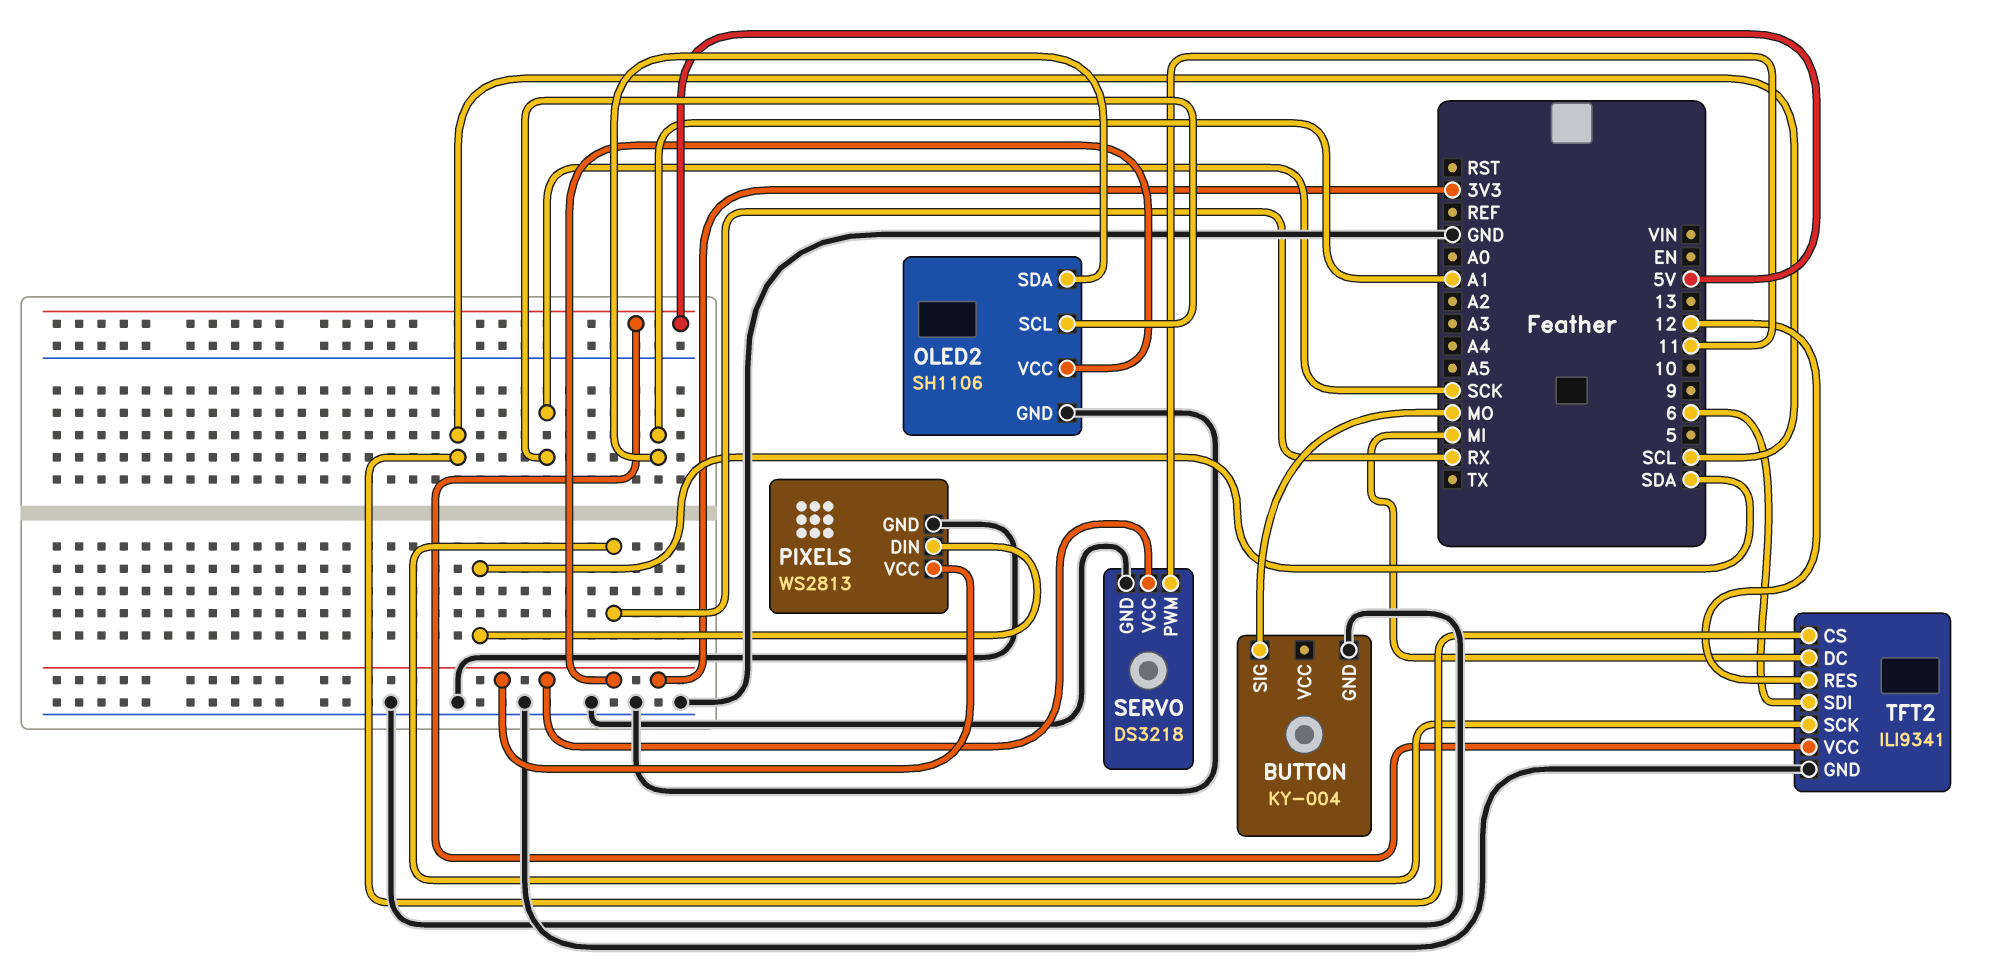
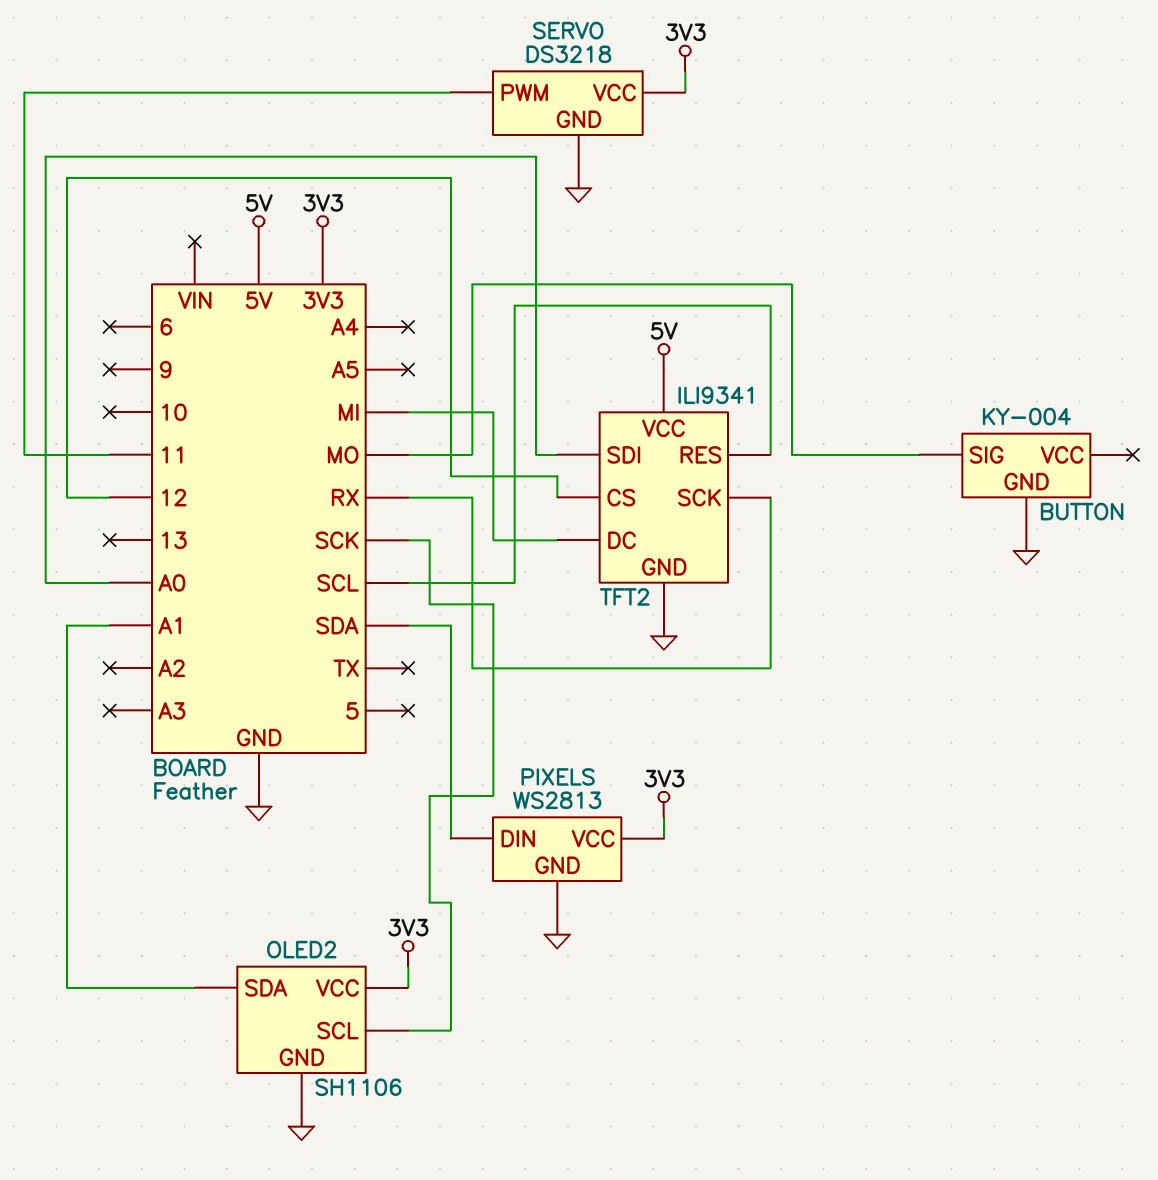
TFT2 pin CS: SCL -> 12
TFT2 pin RES: 12 -> SCL
TFT2 pin SDI: 6 -> A0

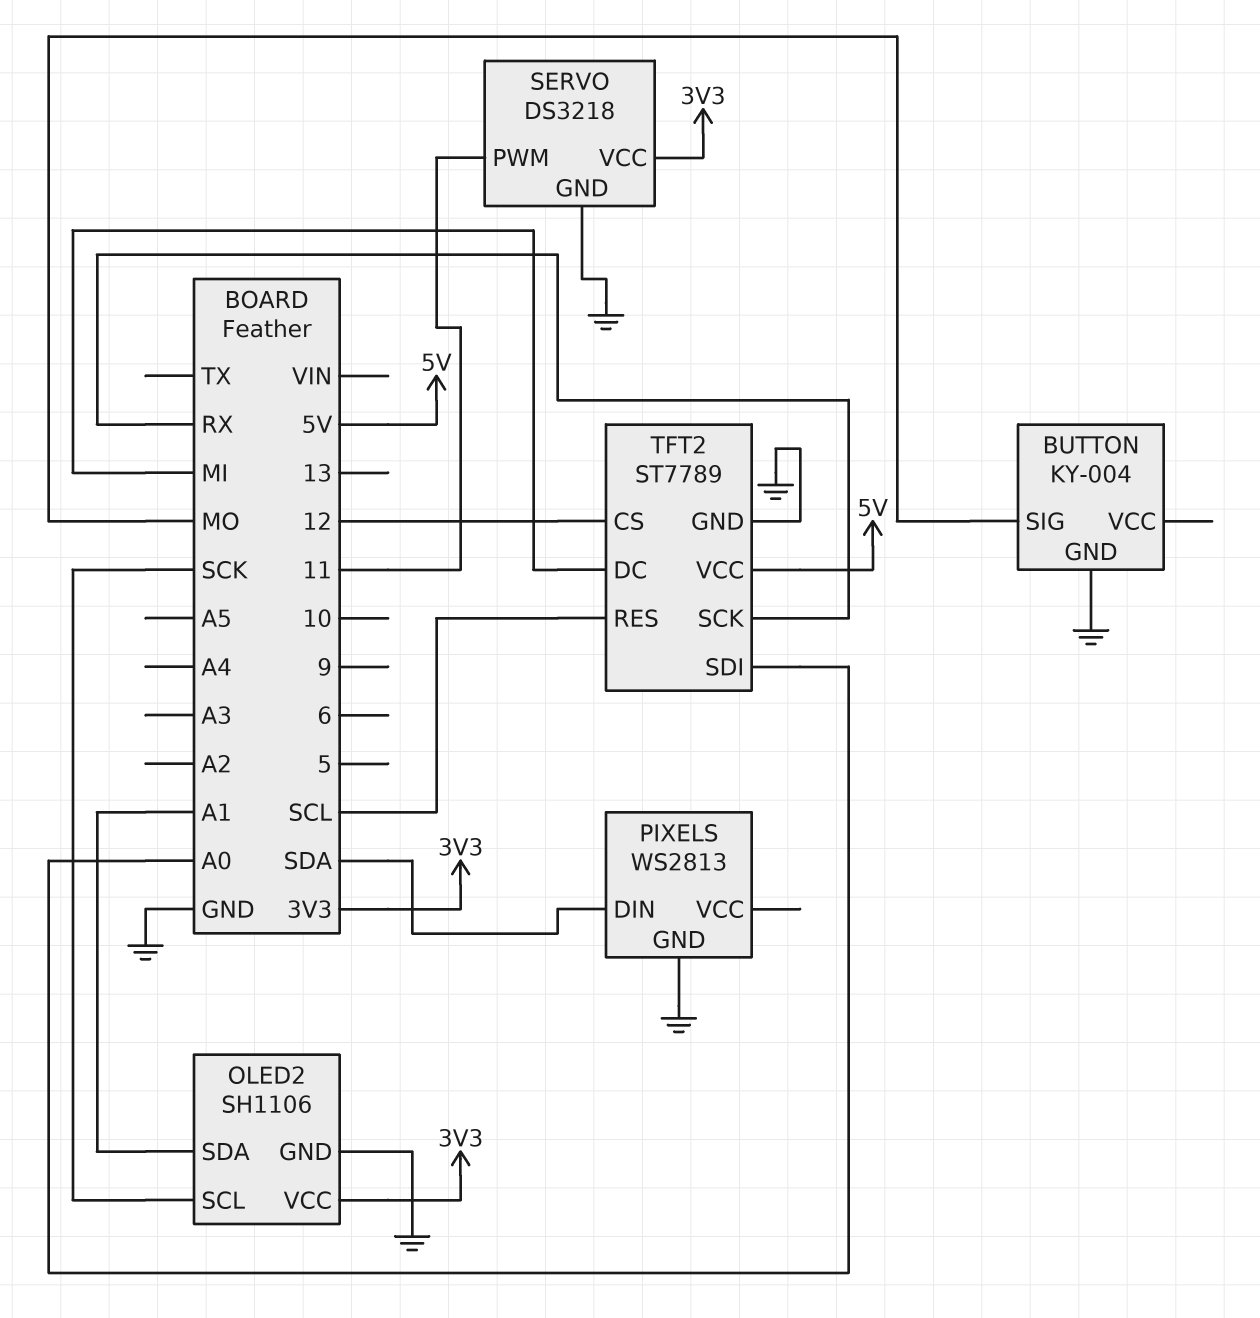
PIXELS pin VCC: 3V3 -> none
TFT2: ILI9341 -> ST7789

